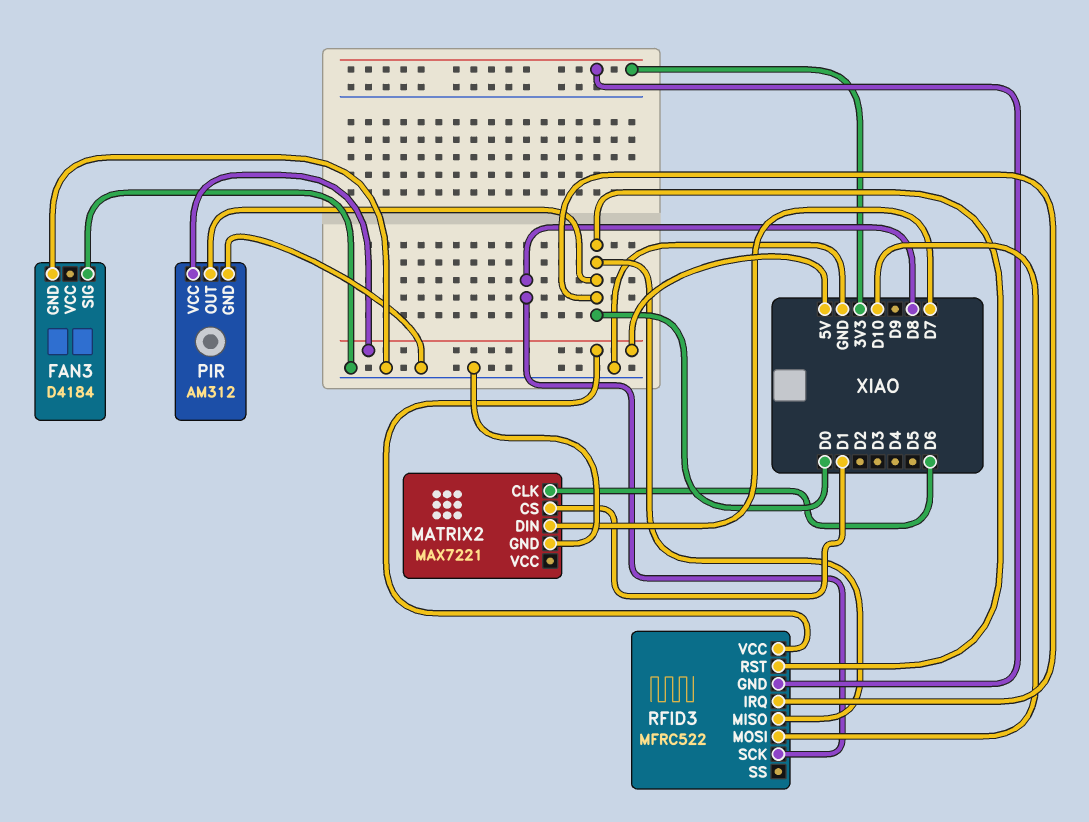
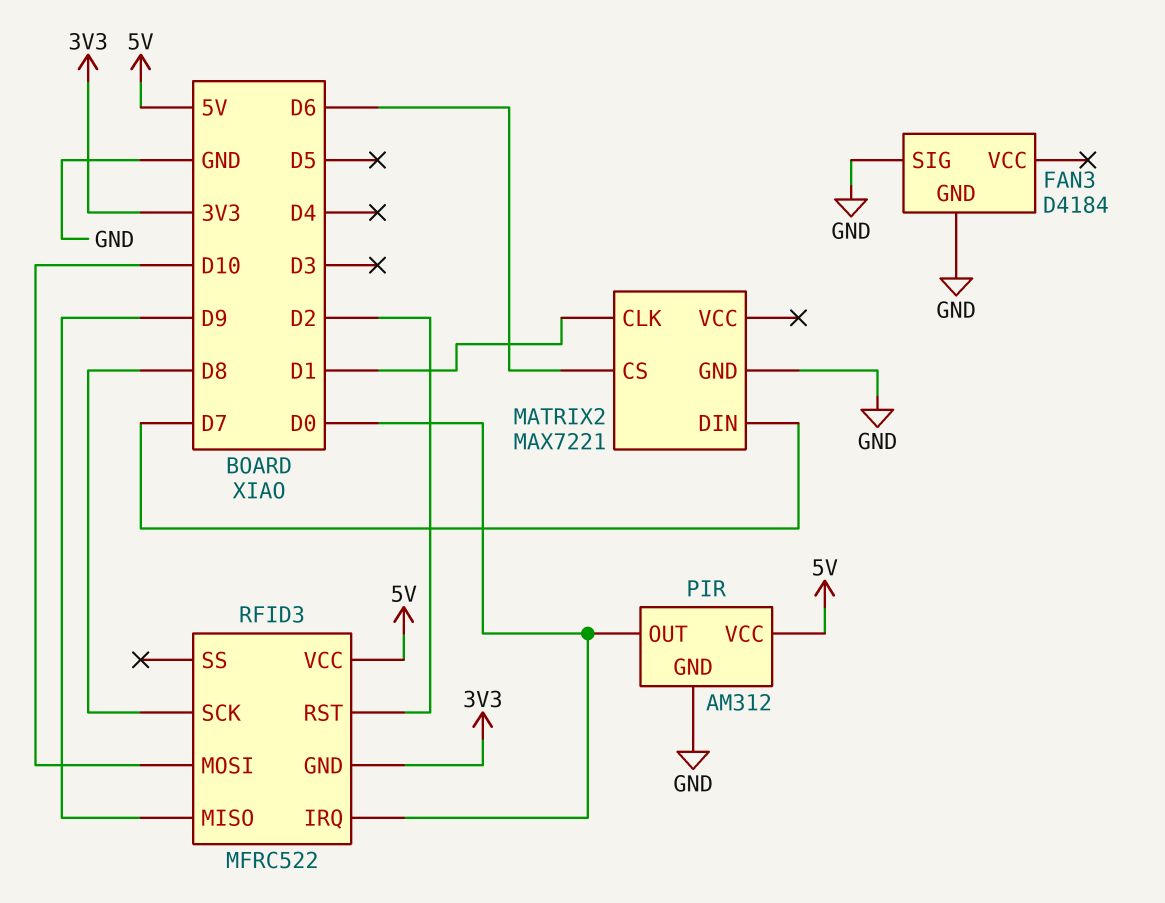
MATRIX2 pin CLK: D6 -> D1
MATRIX2 pin CS: D1 -> D6
RFID3 pin MISO: D0 -> D9
RFID3 pin RST: D0 -> D2

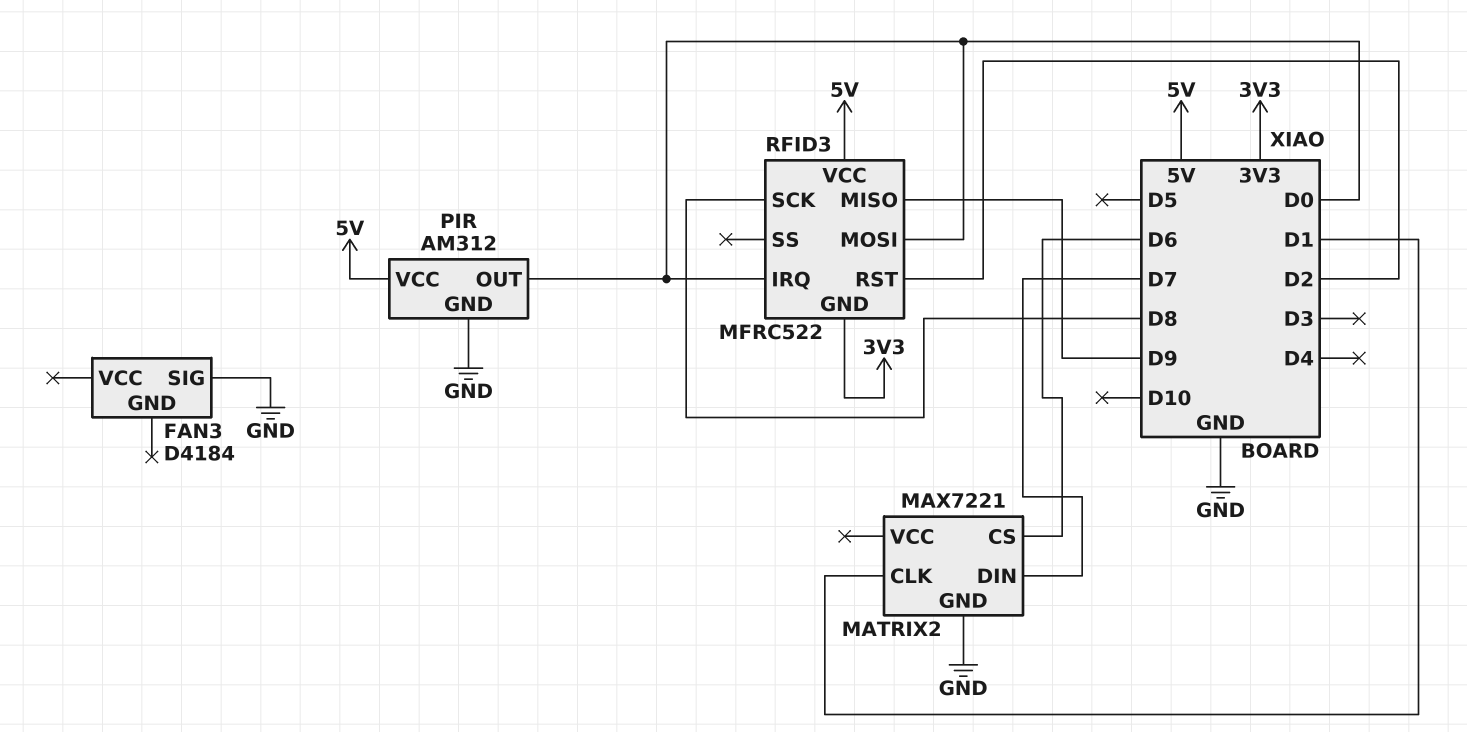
FAN3 pin GND: GND -> none
RFID3 pin MOSI: D10 -> D0

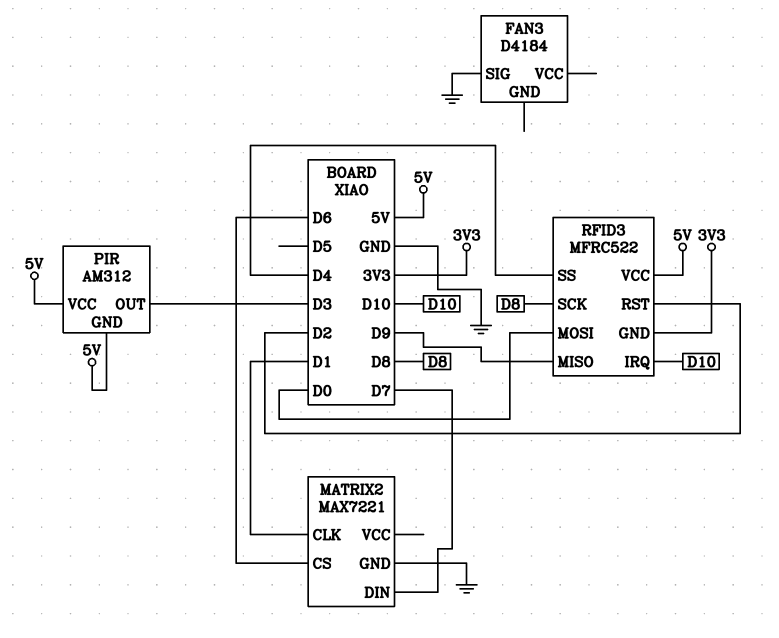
PIR pin GND: GND -> 5V
PIR pin OUT: D0 -> D3
RFID3 pin IRQ: D0 -> D10
RFID3 pin SS: none -> D4

